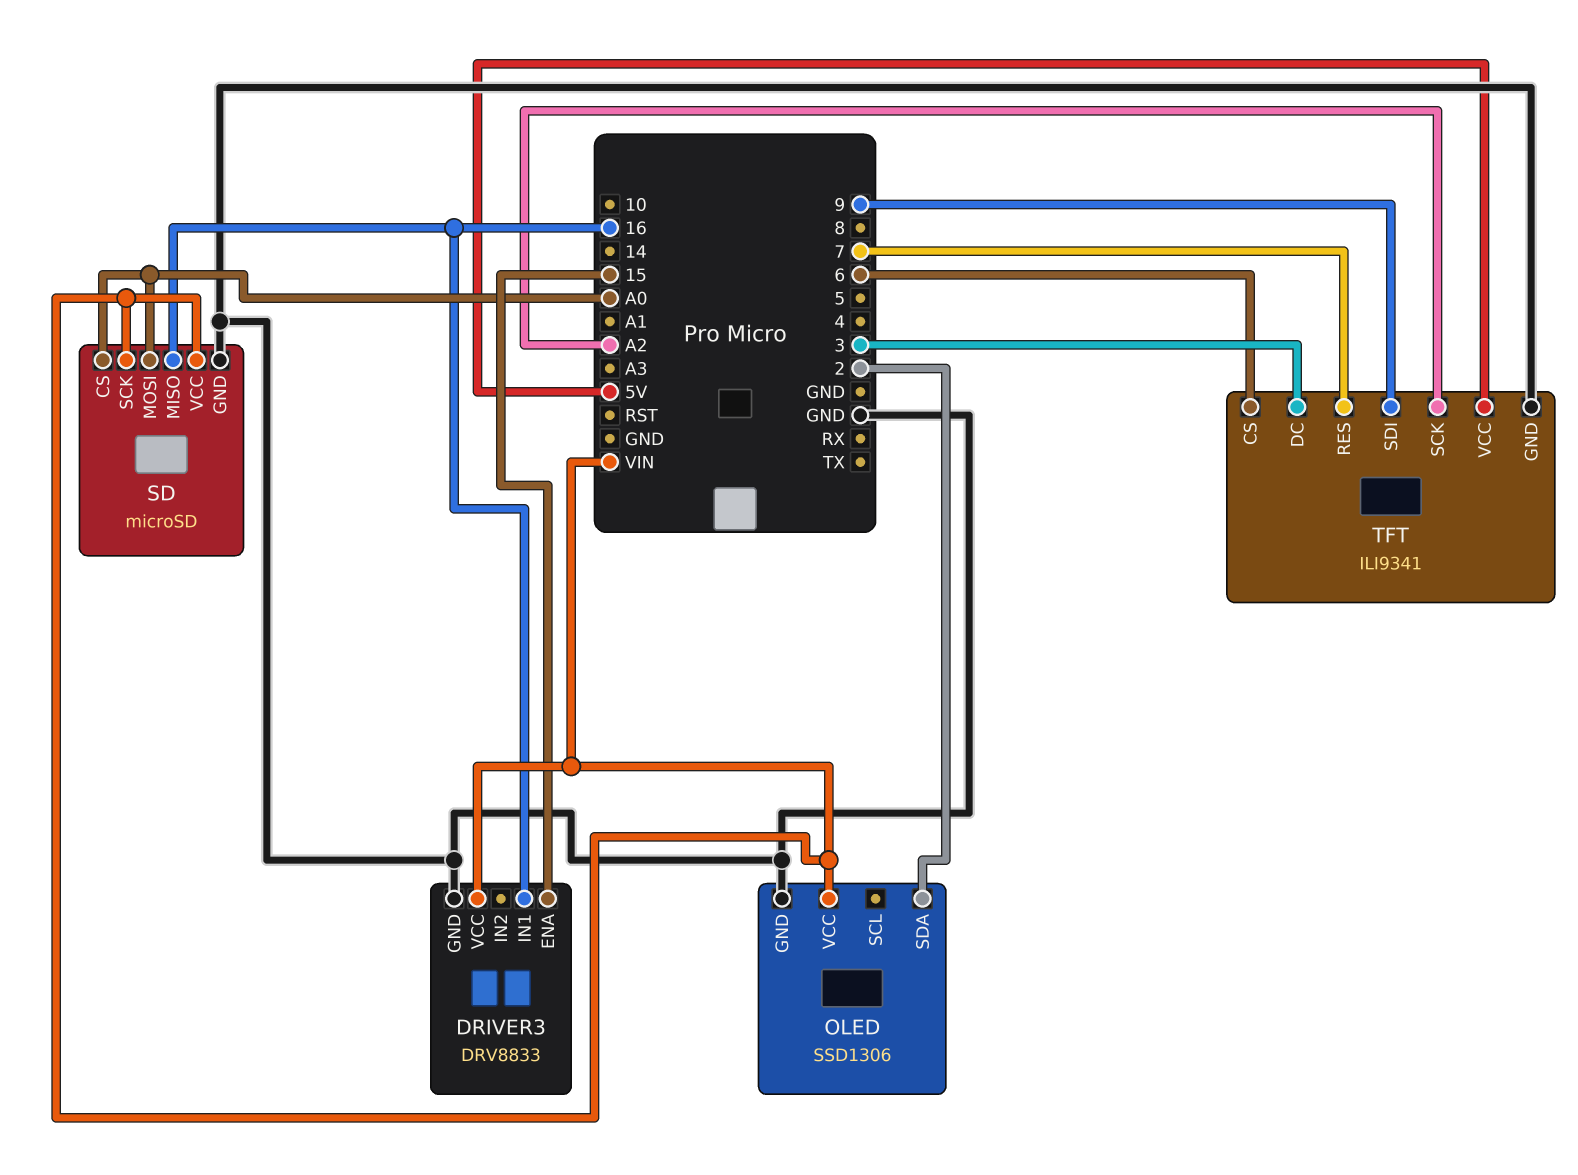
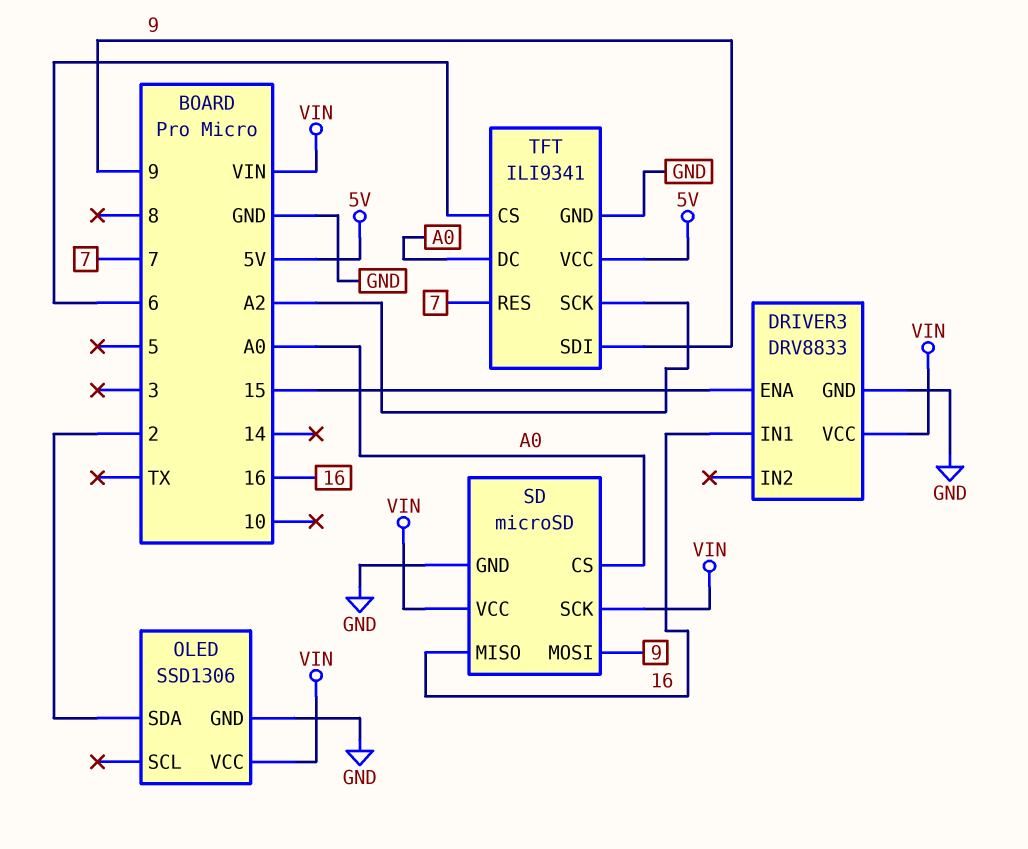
SD pin MOSI: A0 -> 9
TFT pin DC: 3 -> A0

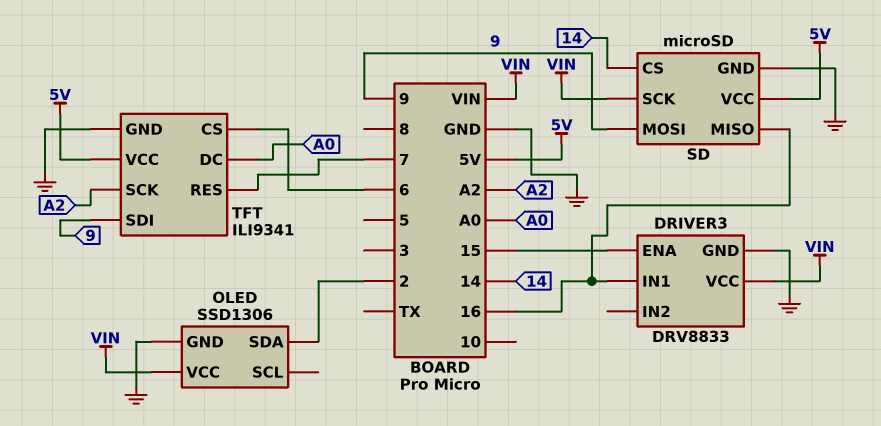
SD pin CS: A0 -> 14
SD pin VCC: VIN -> 5V

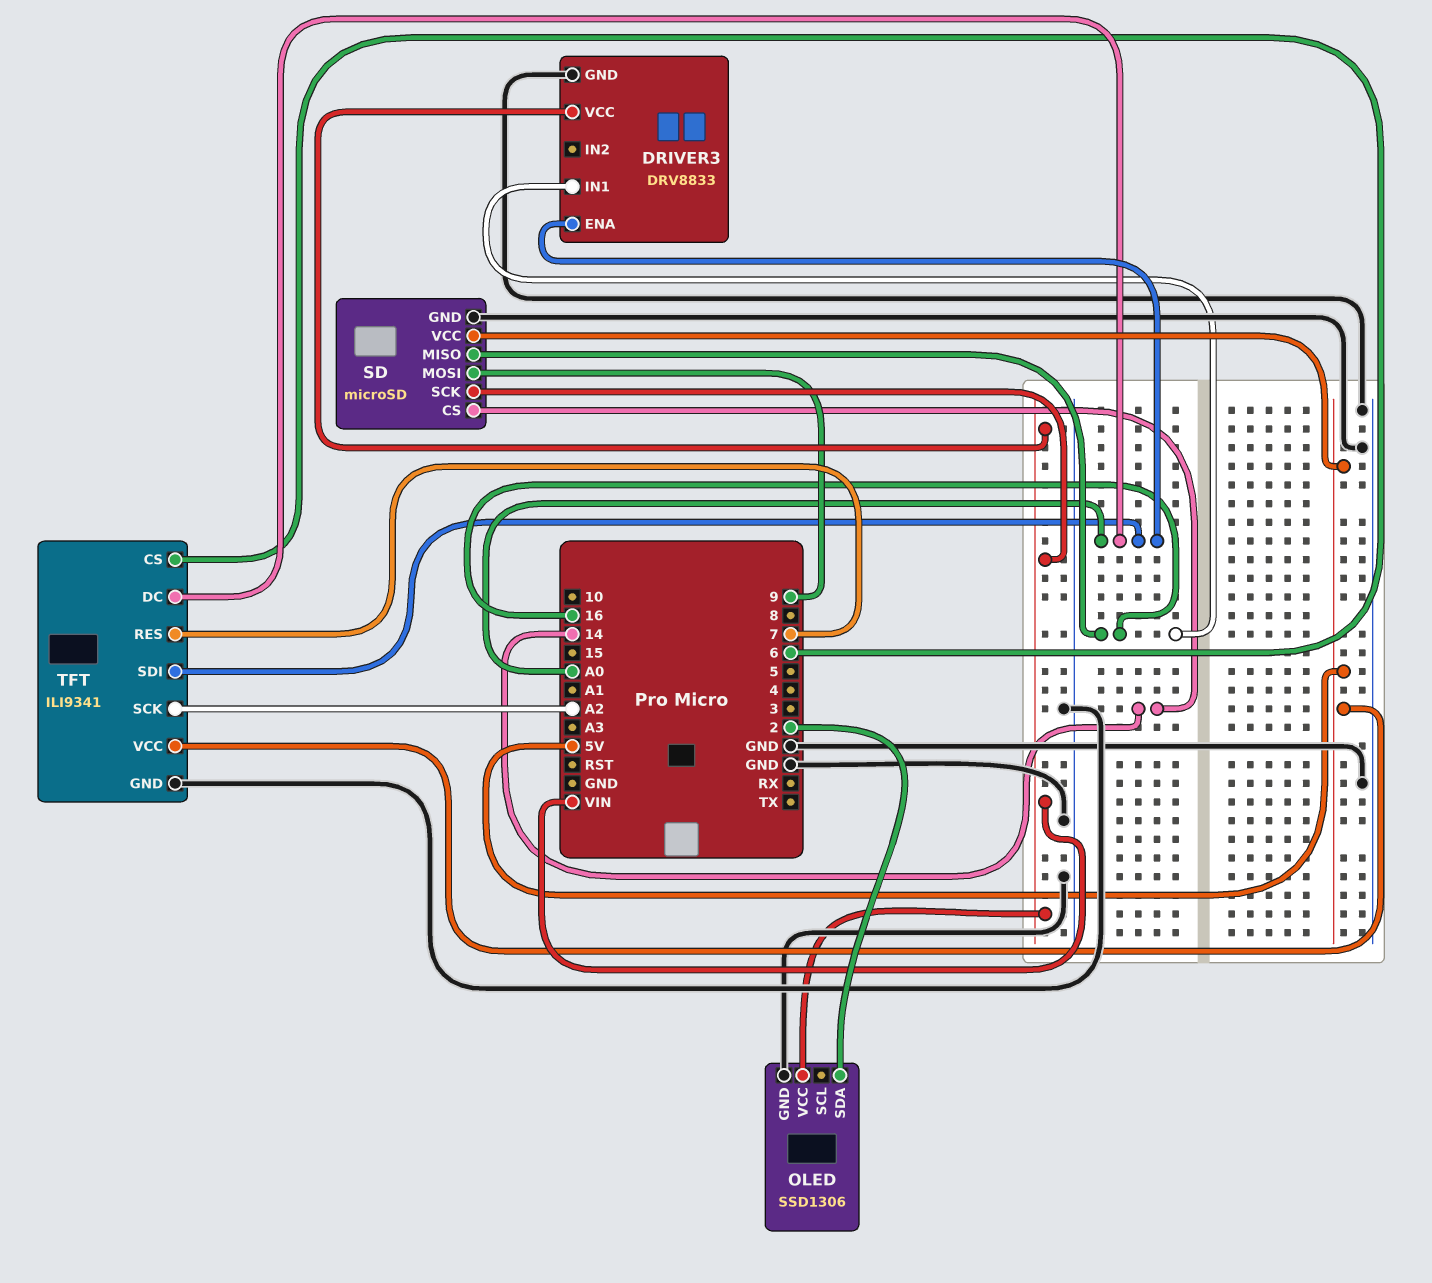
DRIVER3 pin ENA: 15 -> A0
TFT pin SDI: 9 -> A0

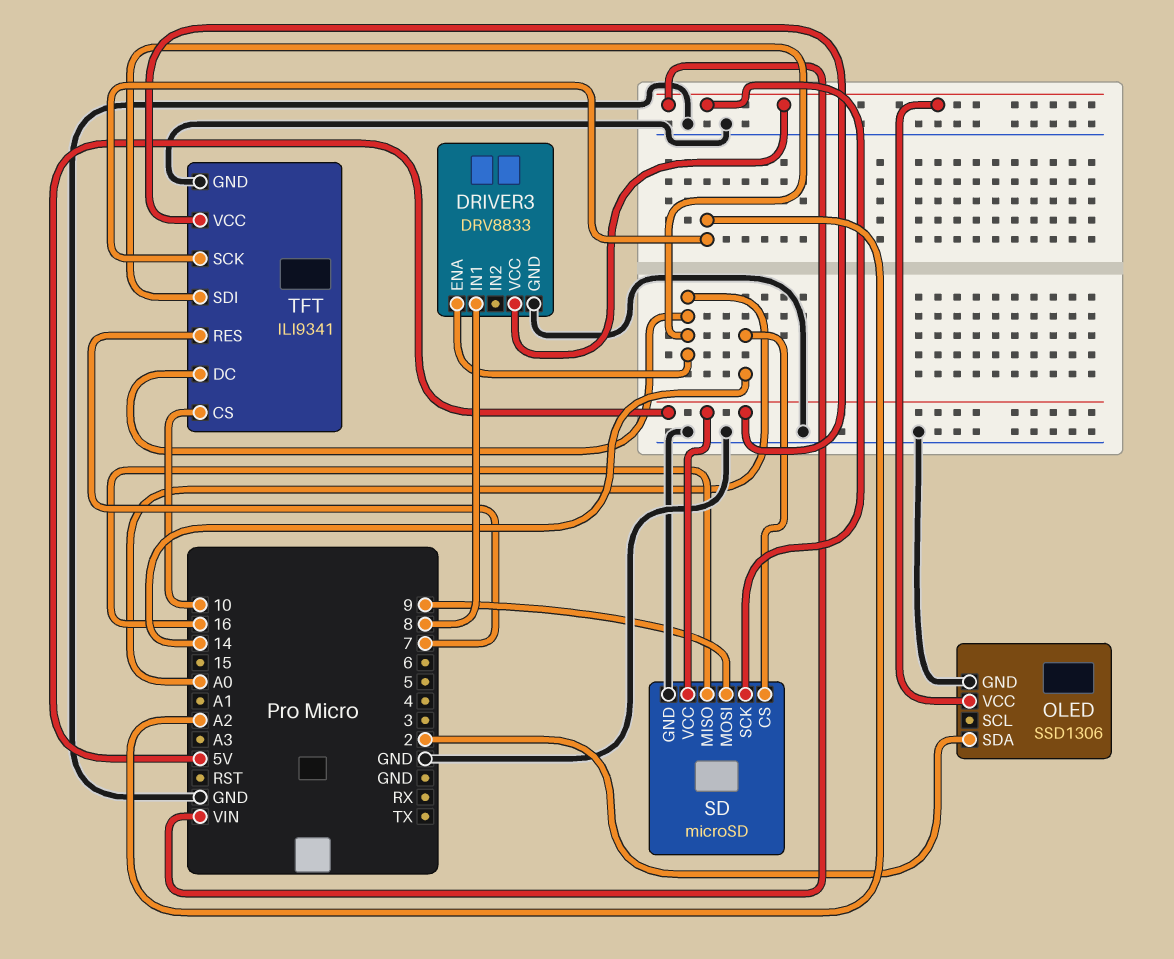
DRIVER3 pin IN1: 16 -> 8
TFT pin CS: 6 -> 10

